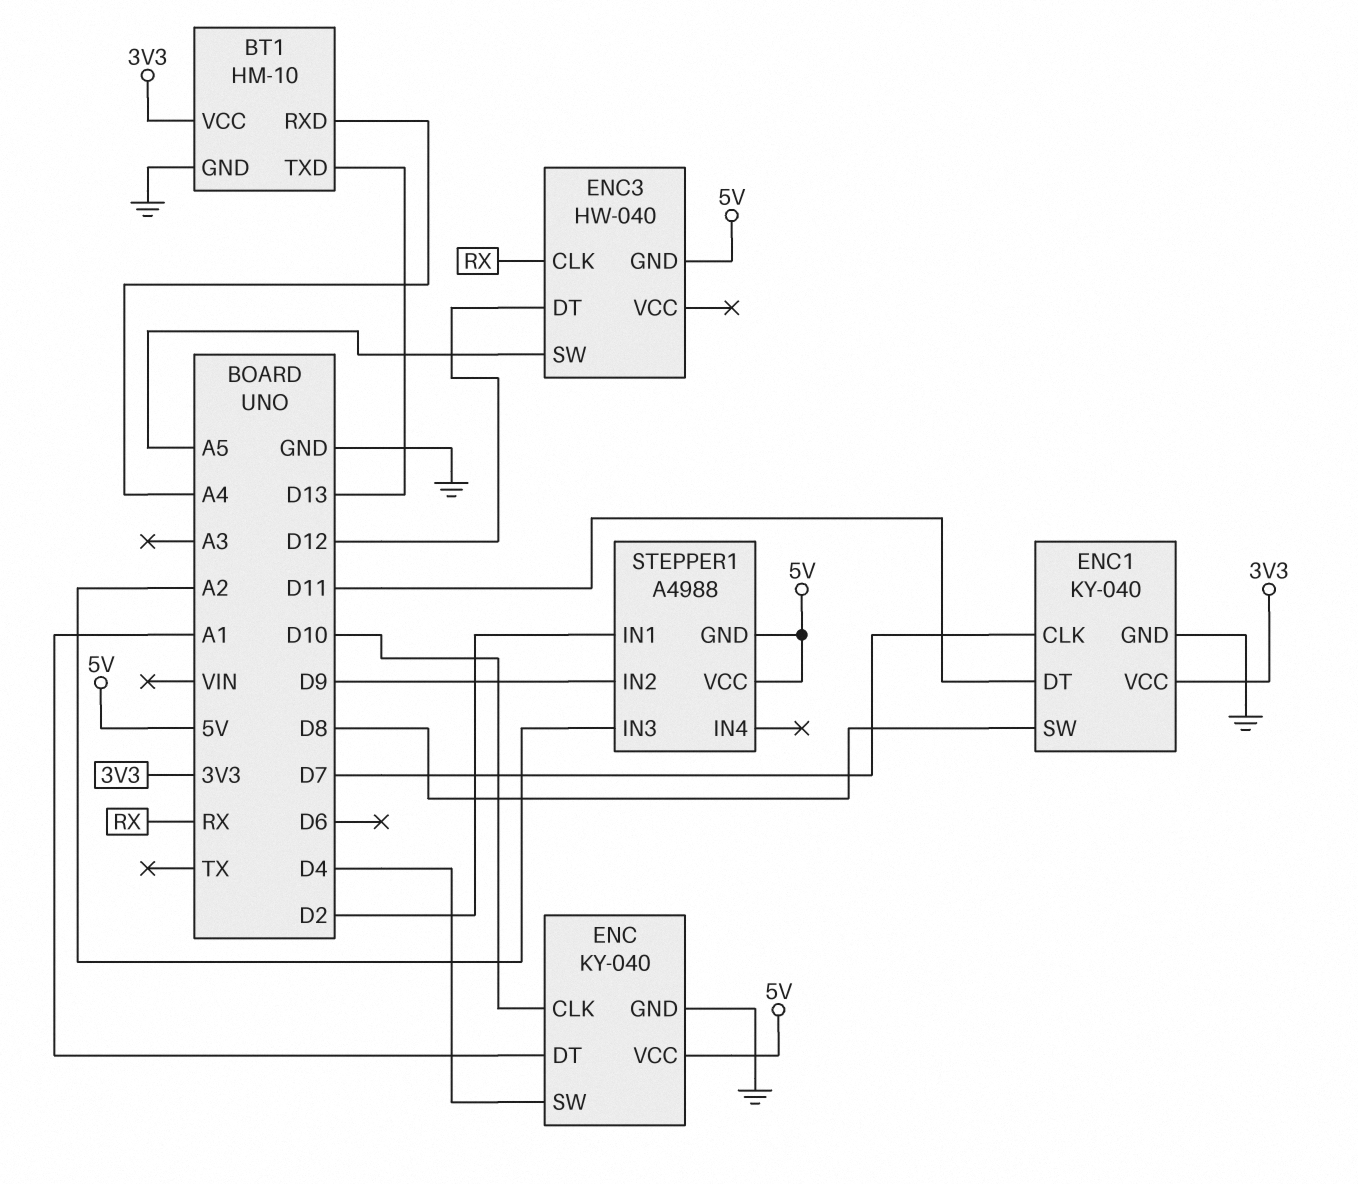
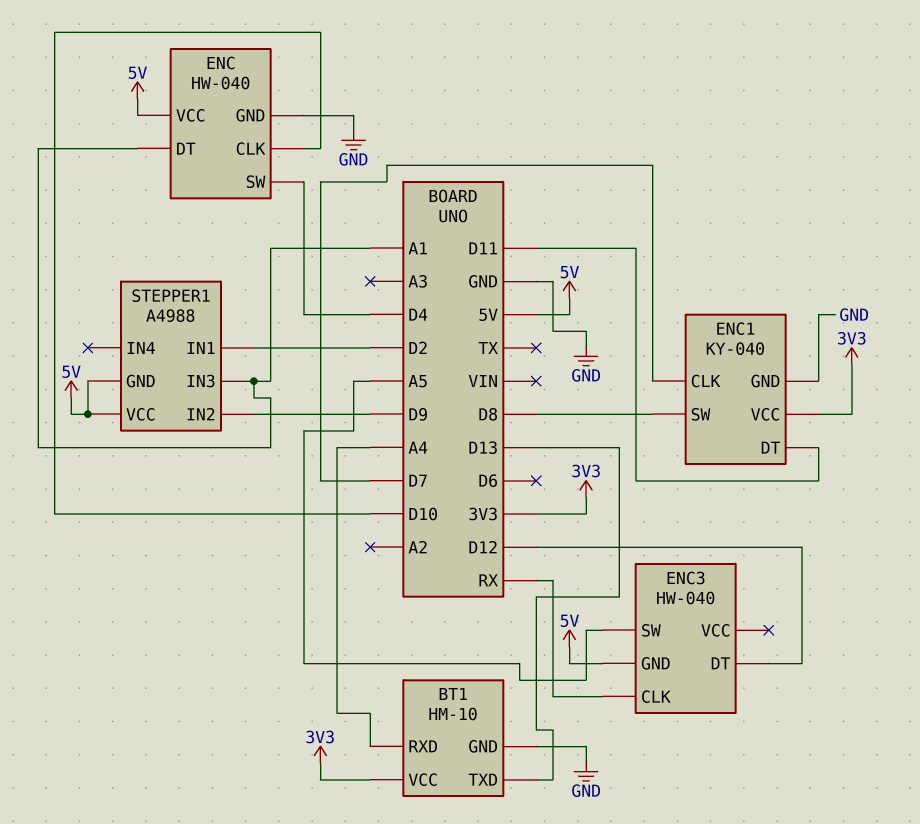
ENC: KY-040 -> HW-040
STEPPER1 pin IN3: A2 -> A1

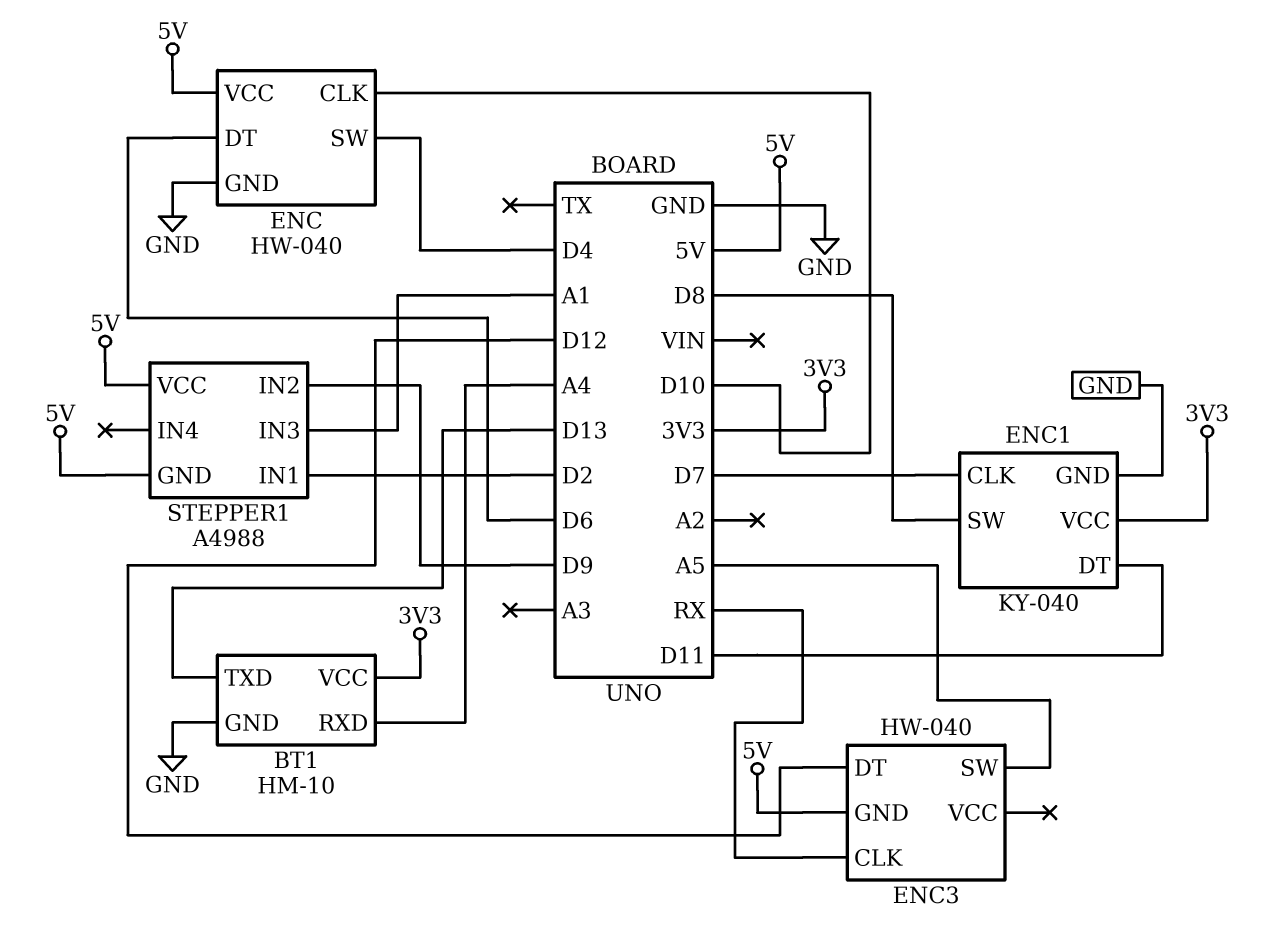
ENC pin DT: A1 -> D6

